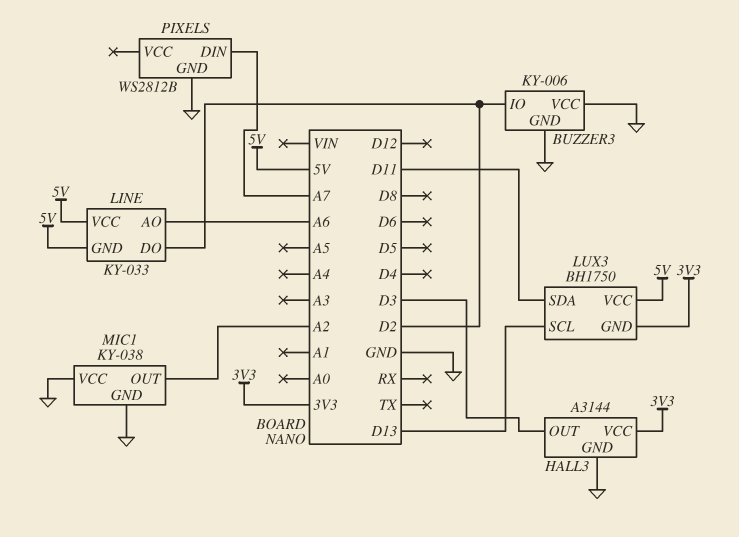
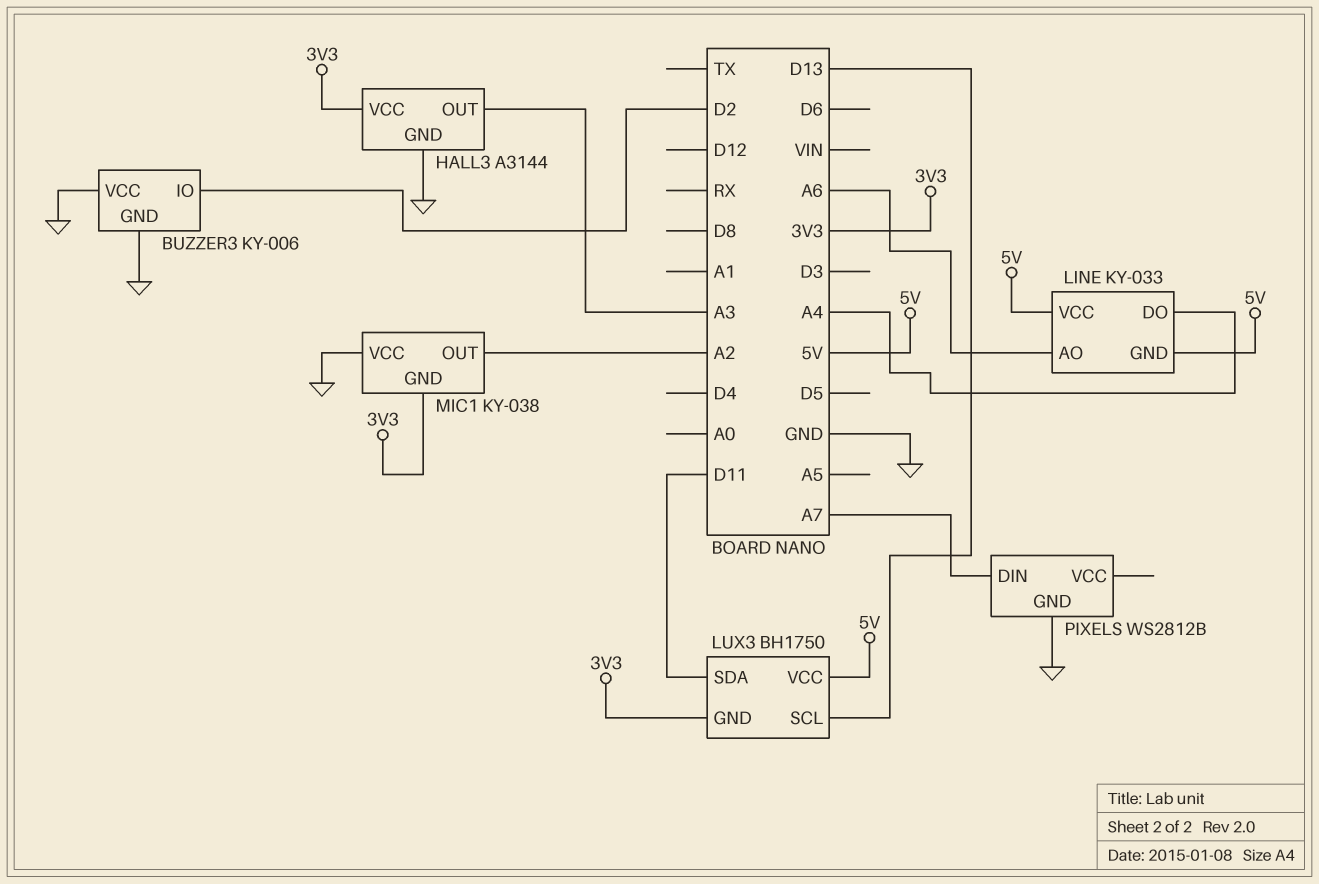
HALL3 pin OUT: D3 -> A3
LINE pin DO: D2 -> A4
MIC1 pin GND: GND -> 3V3

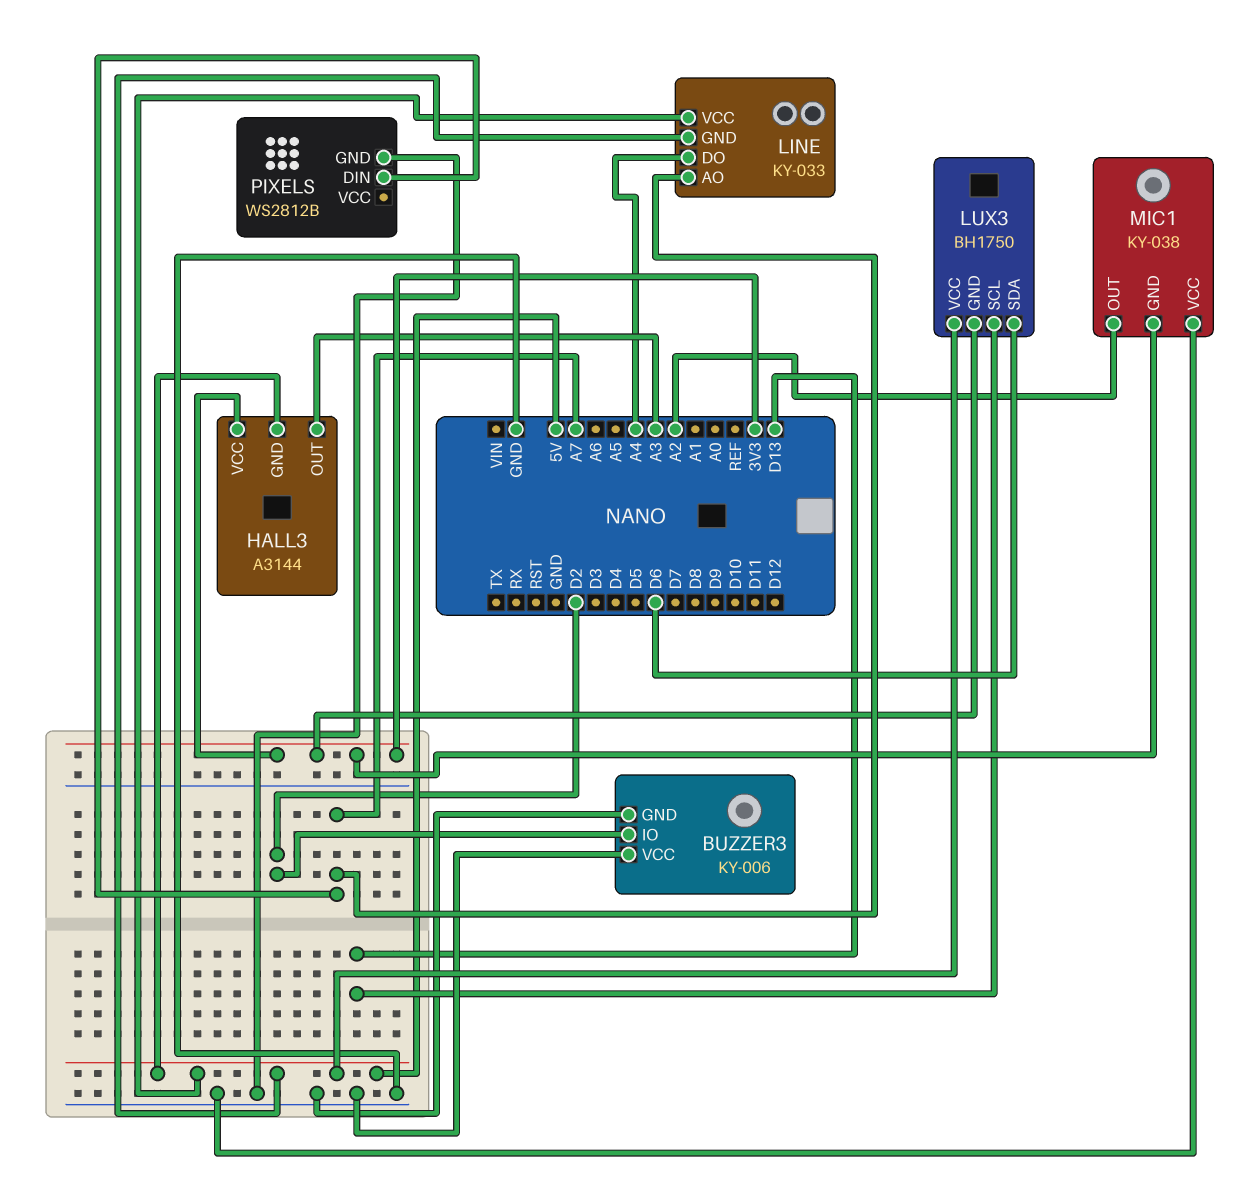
HALL3 pin GND: GND -> 5V
LINE pin AO: A6 -> A7
LUX3 pin SDA: D11 -> D6

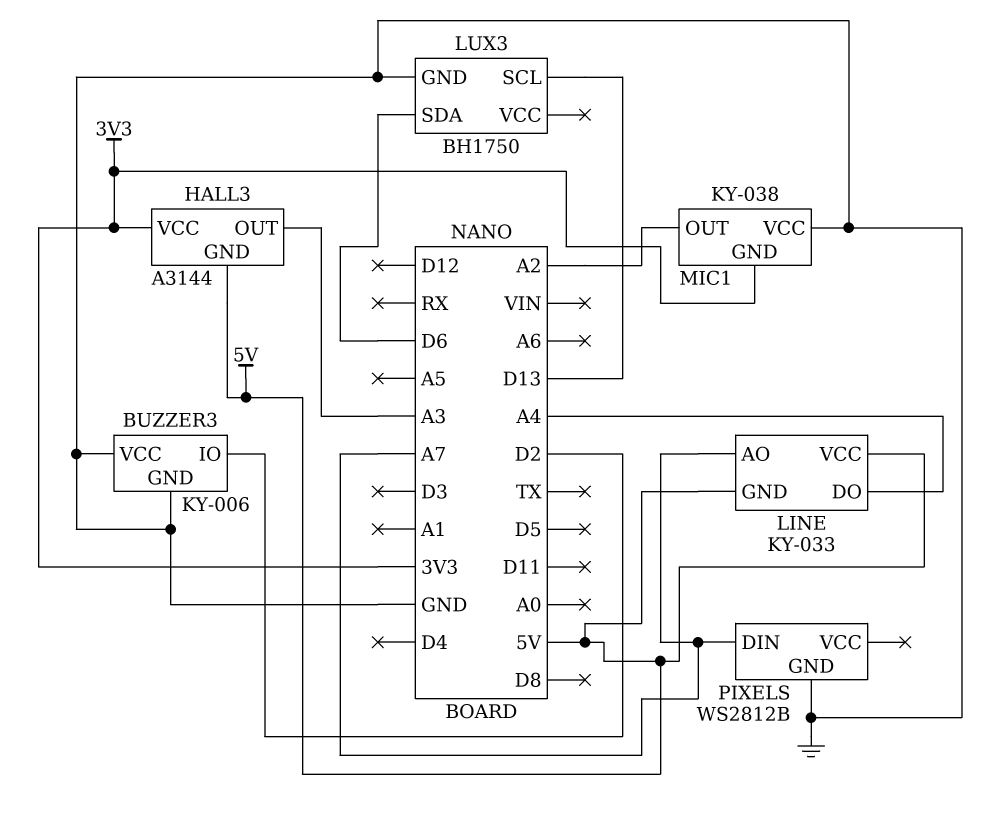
LUX3 pin GND: 3V3 -> GND
LUX3 pin VCC: 5V -> none

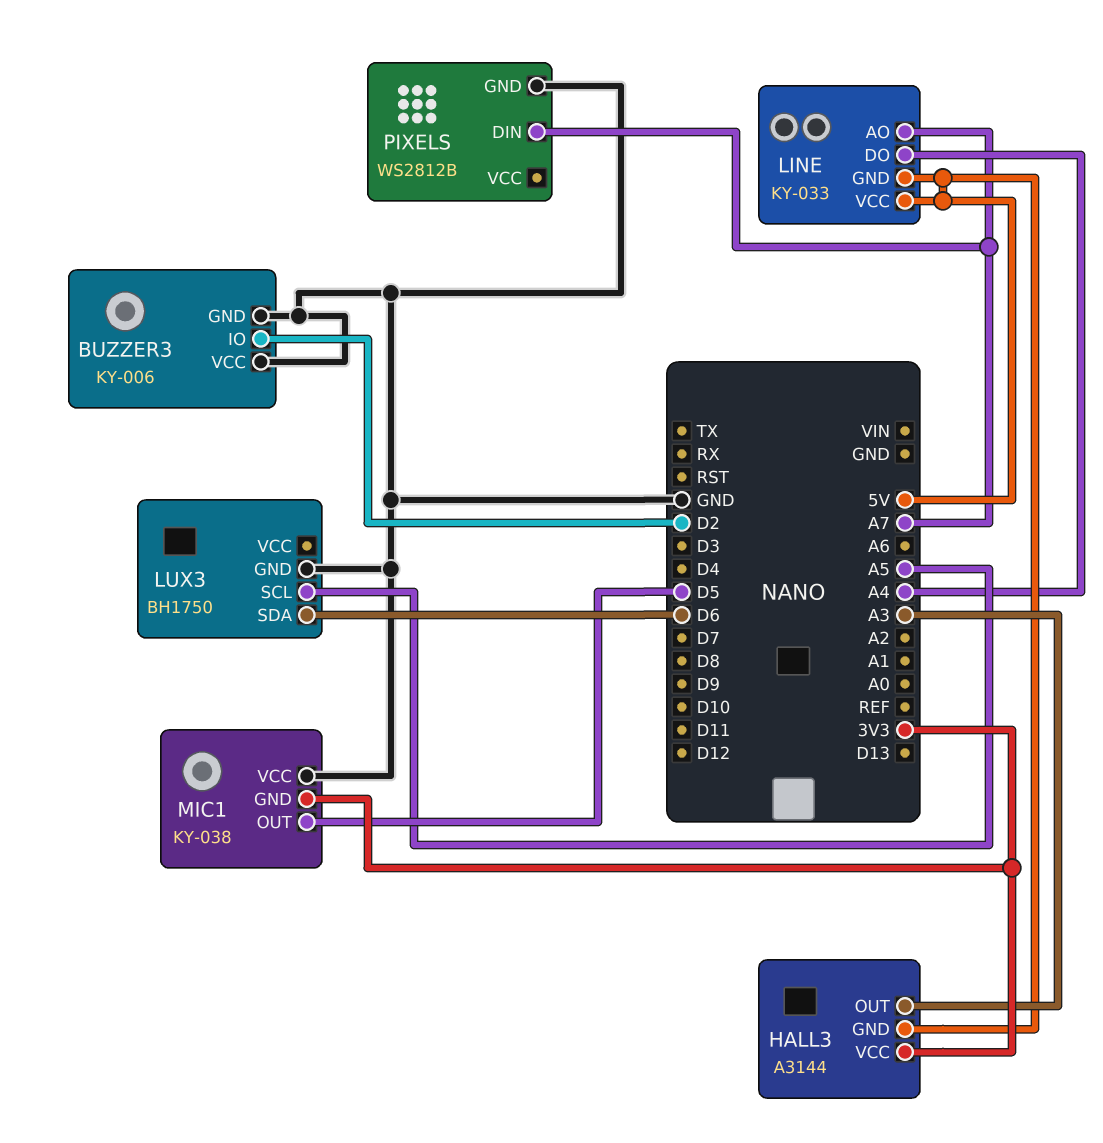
LUX3 pin SCL: D13 -> A5
MIC1 pin OUT: A2 -> D5

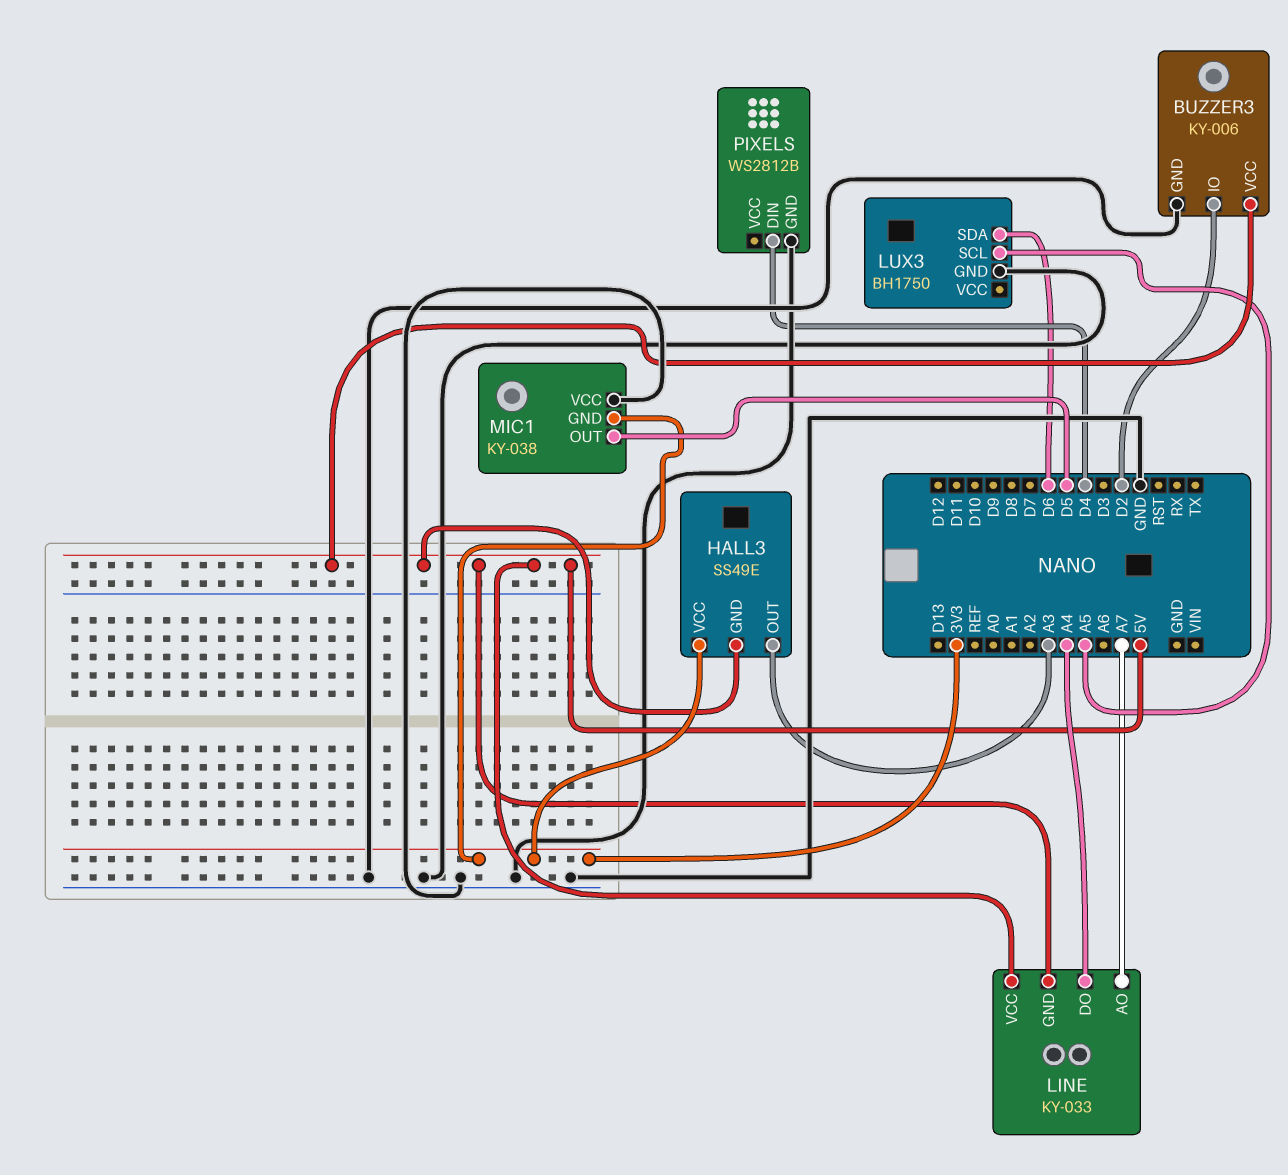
BUZZER3 pin VCC: GND -> 5V
HALL3: A3144 -> SS49E
PIXELS pin DIN: A7 -> D4

